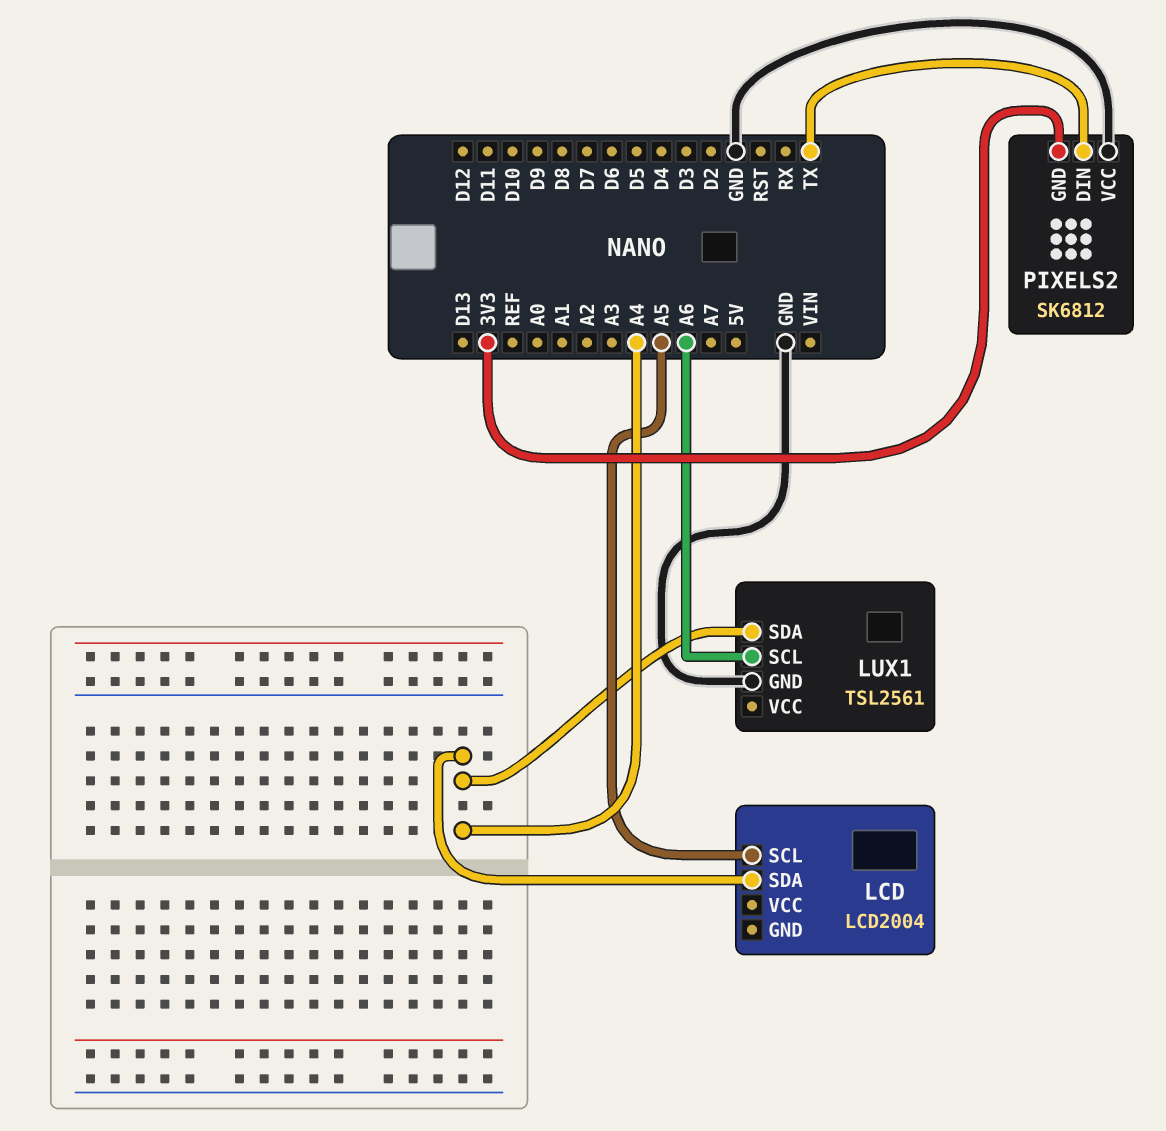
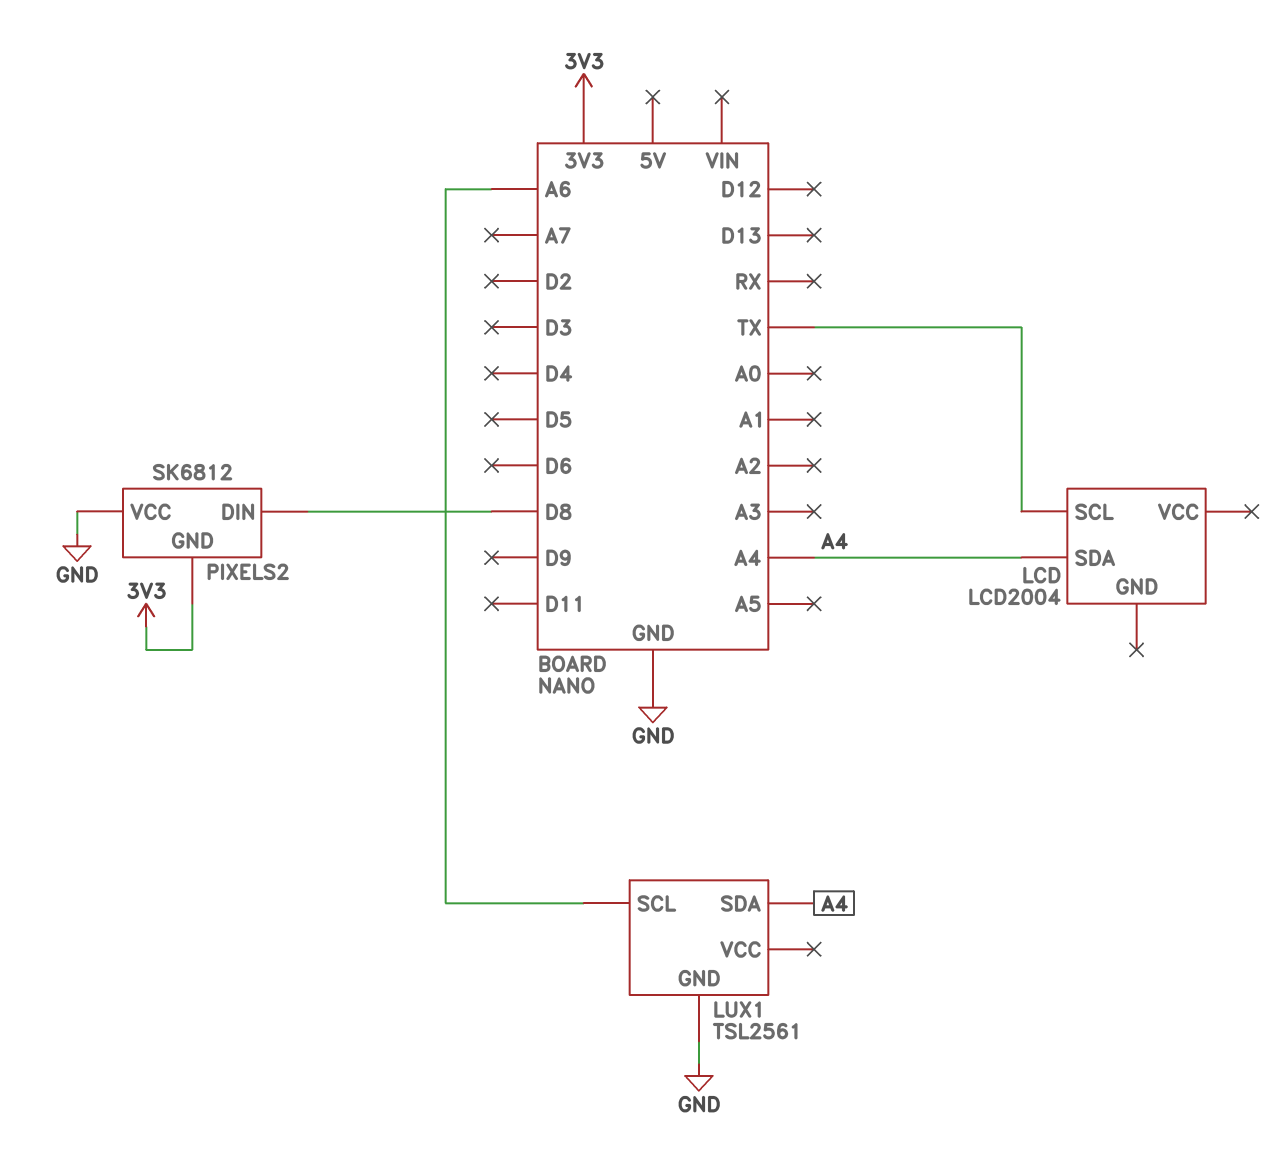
LCD pin SCL: A5 -> TX
PIXELS2 pin DIN: TX -> D8

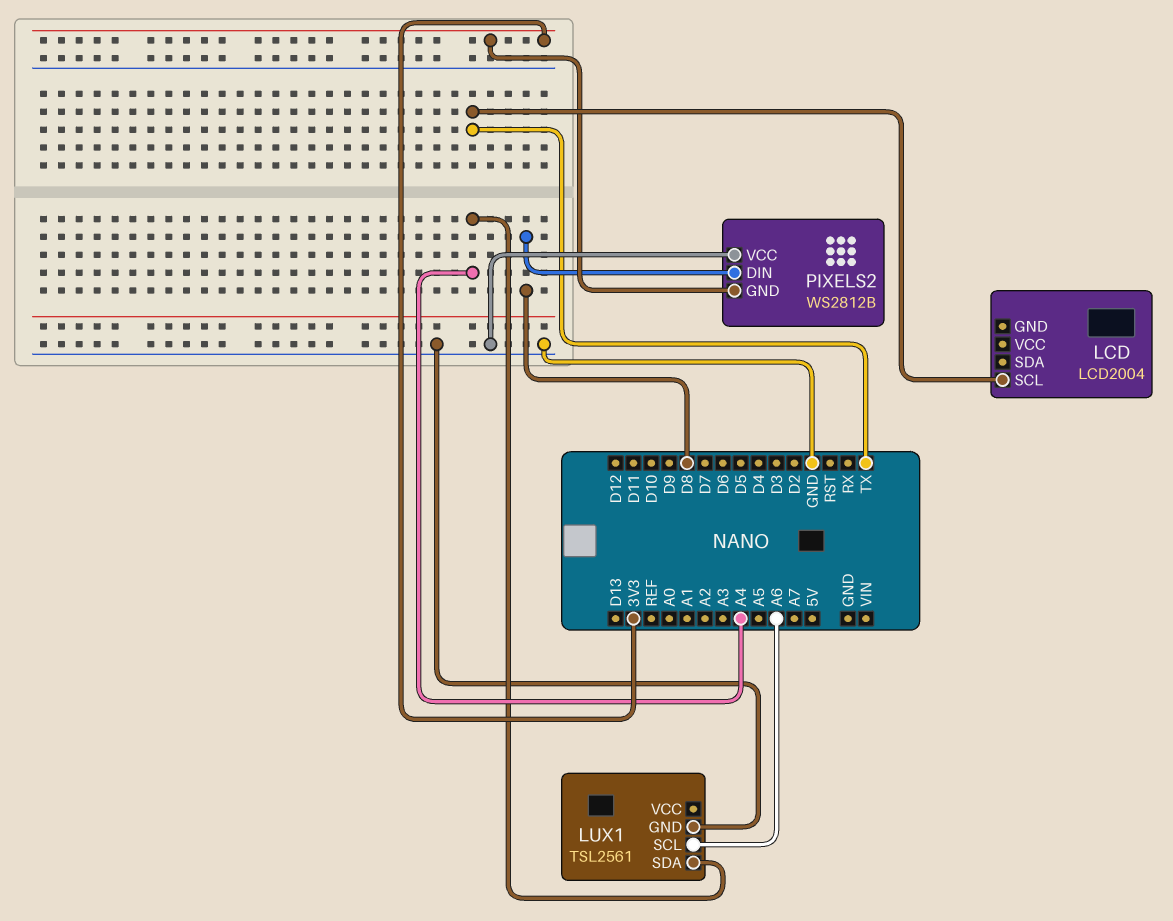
LCD pin SDA: A4 -> none
PIXELS2: SK6812 -> WS2812B

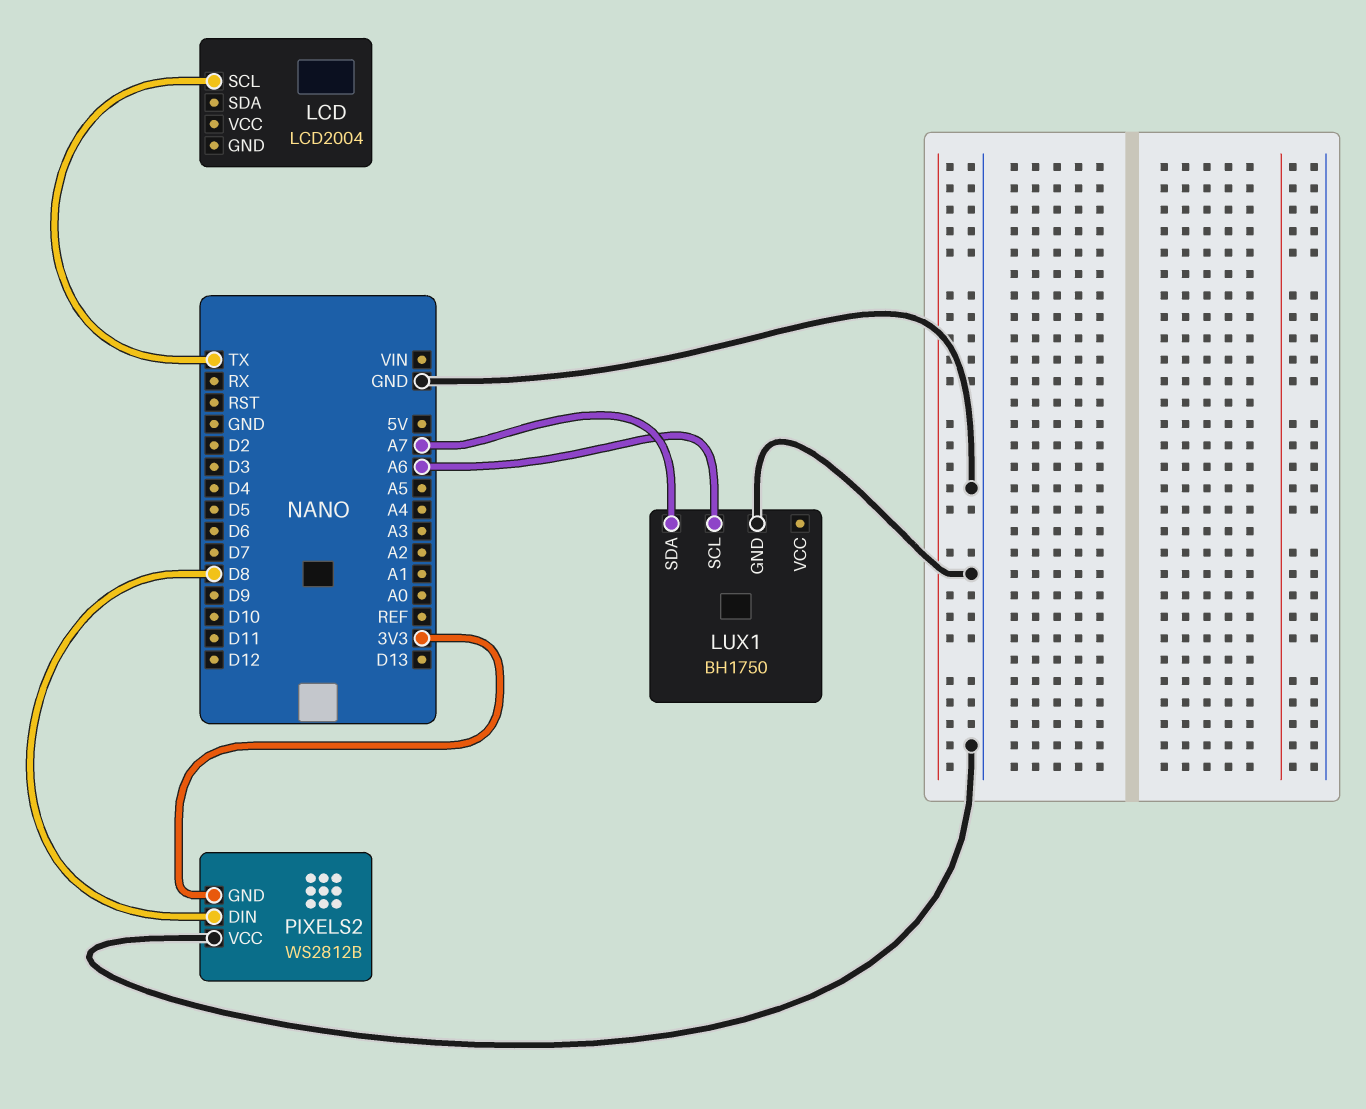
LUX1: TSL2561 -> BH1750
LUX1 pin SDA: A4 -> A7

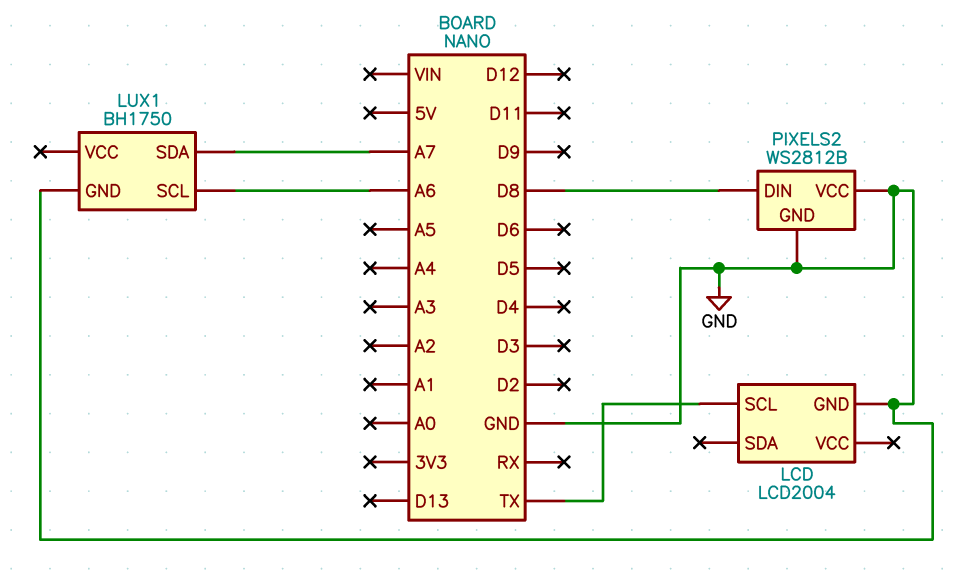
LCD pin GND: none -> GND
PIXELS2 pin GND: 3V3 -> GND

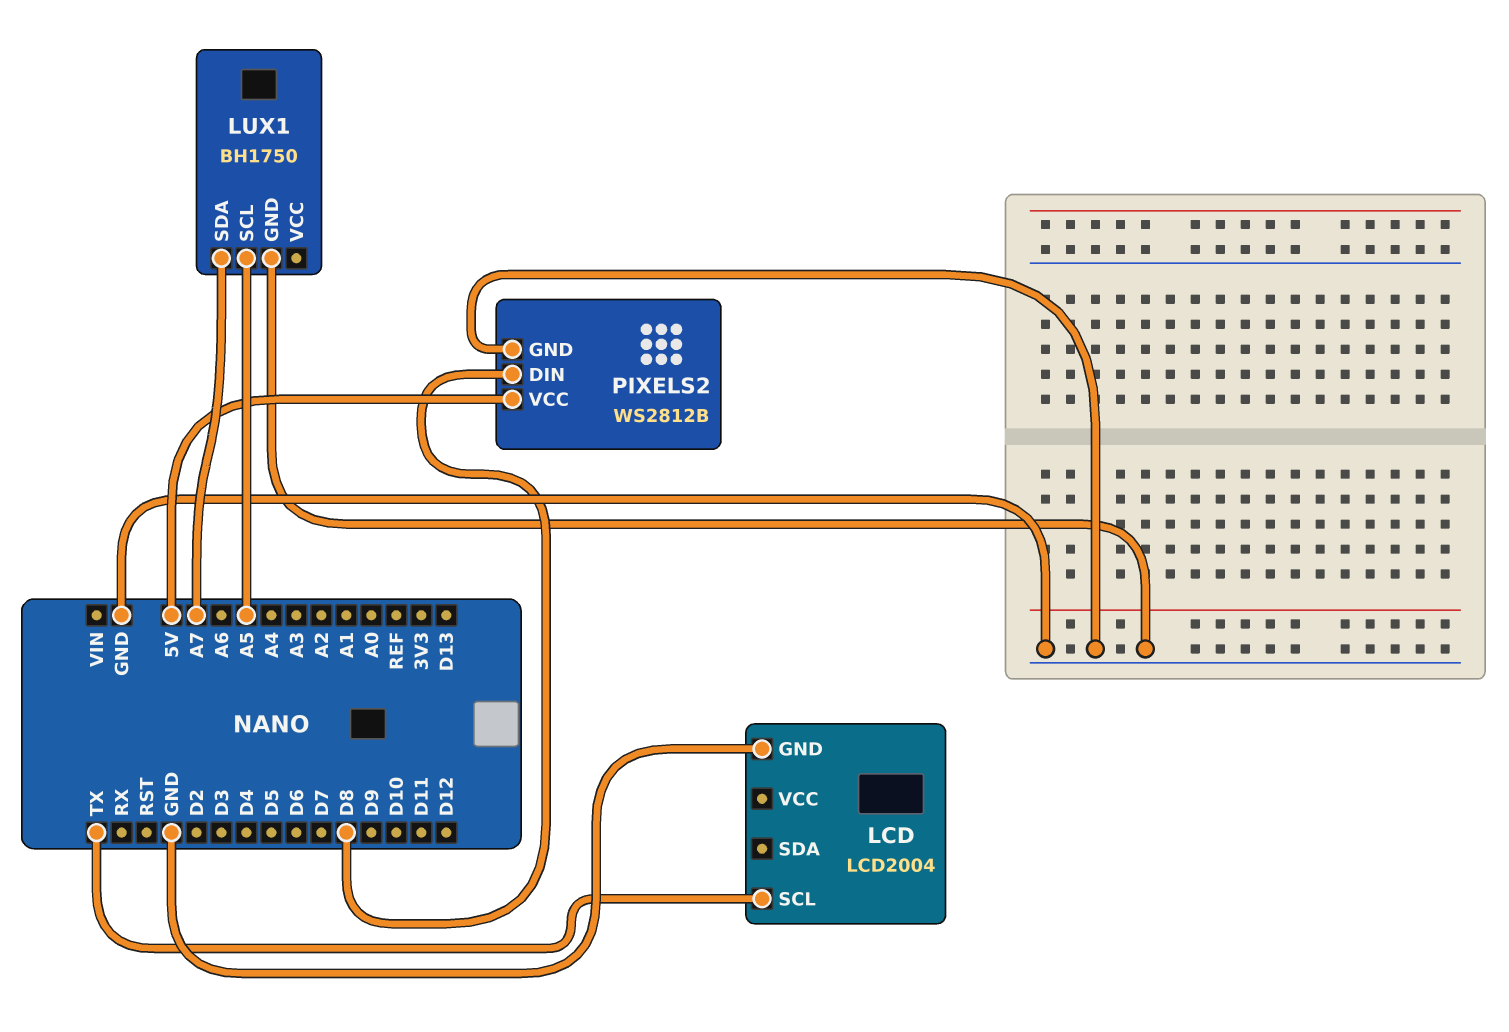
LUX1 pin SCL: A6 -> A5
PIXELS2 pin VCC: GND -> 5V

